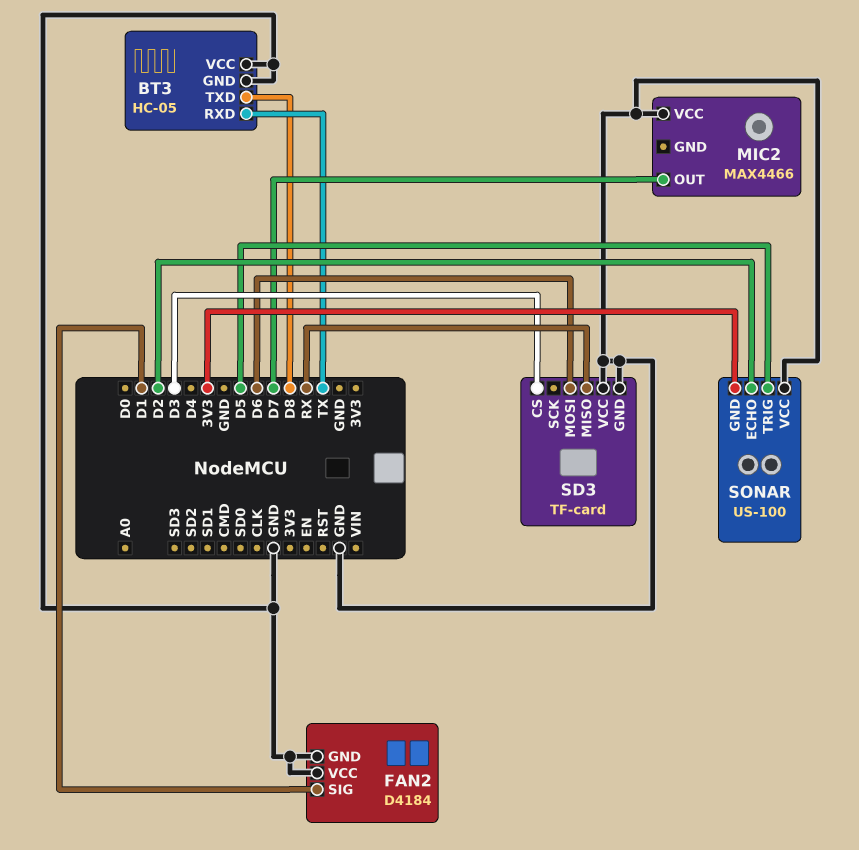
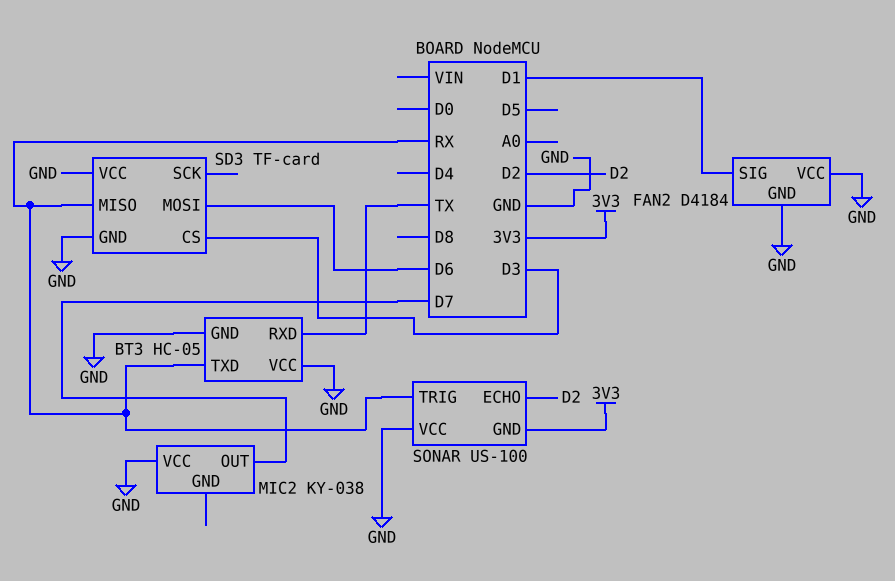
BT3 pin TXD: D8 -> RX
MIC2: MAX4466 -> KY-038
SONAR pin TRIG: D5 -> RX

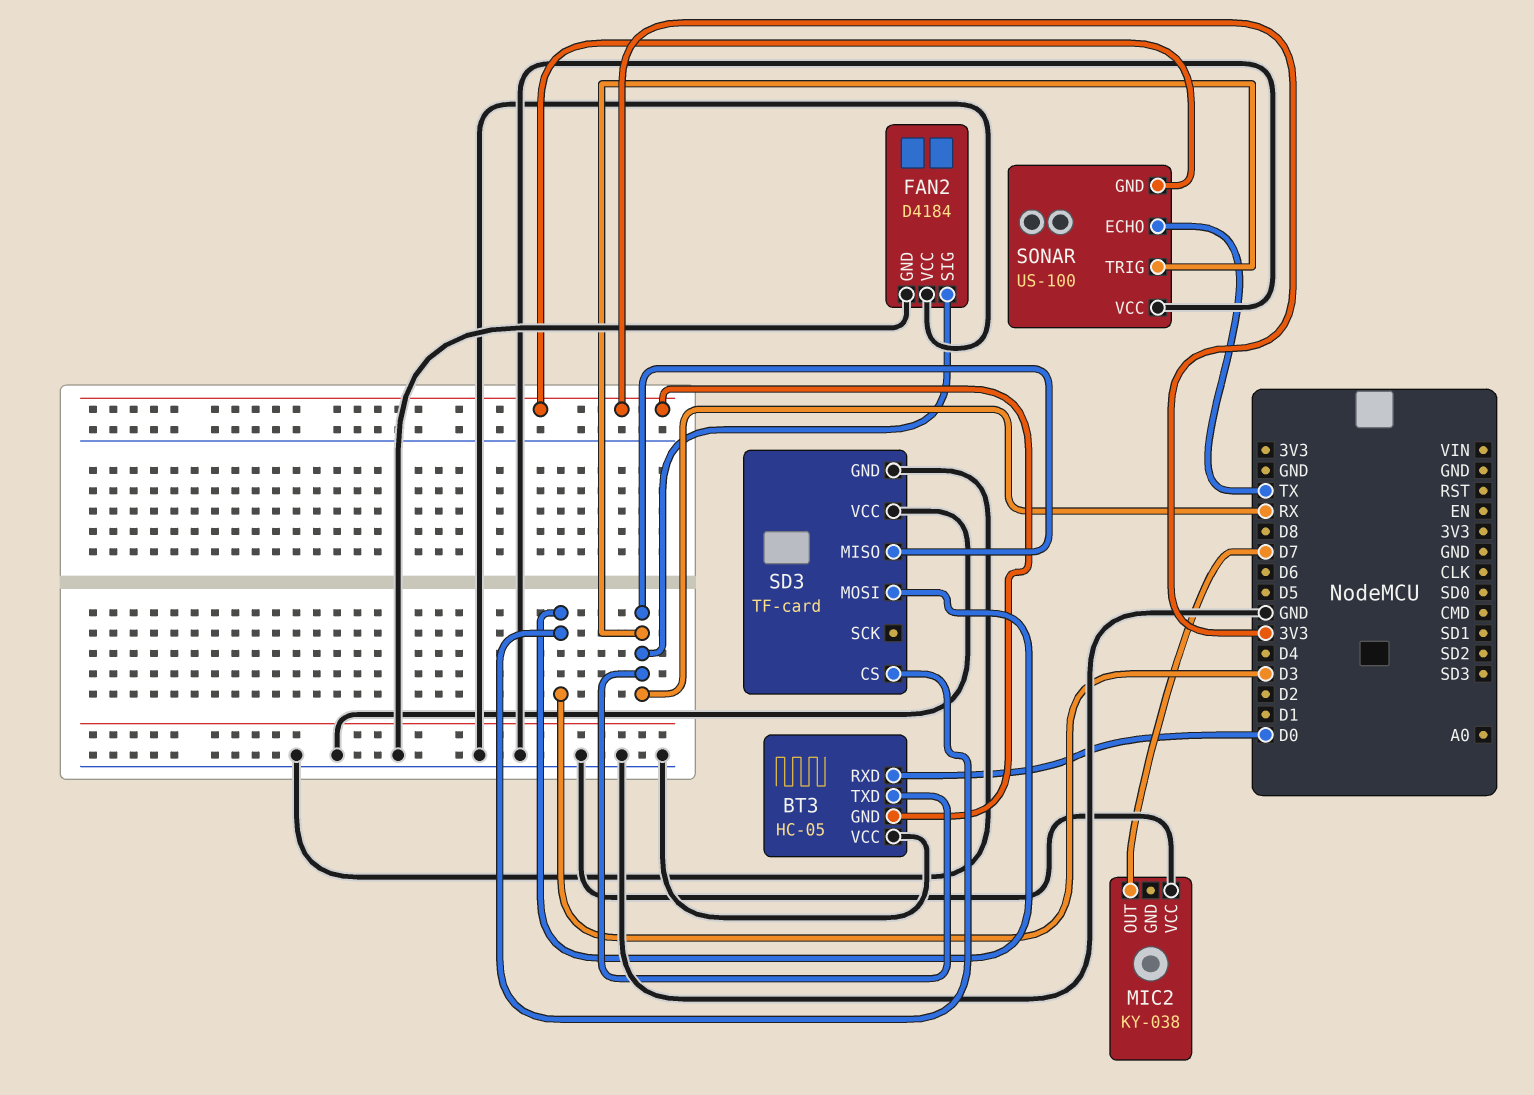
BT3 pin GND: GND -> 3V3
BT3 pin RXD: TX -> D0
FAN2 pin SIG: D1 -> RX
SD3 pin MOSI: D6 -> D3
SONAR pin ECHO: D2 -> TX

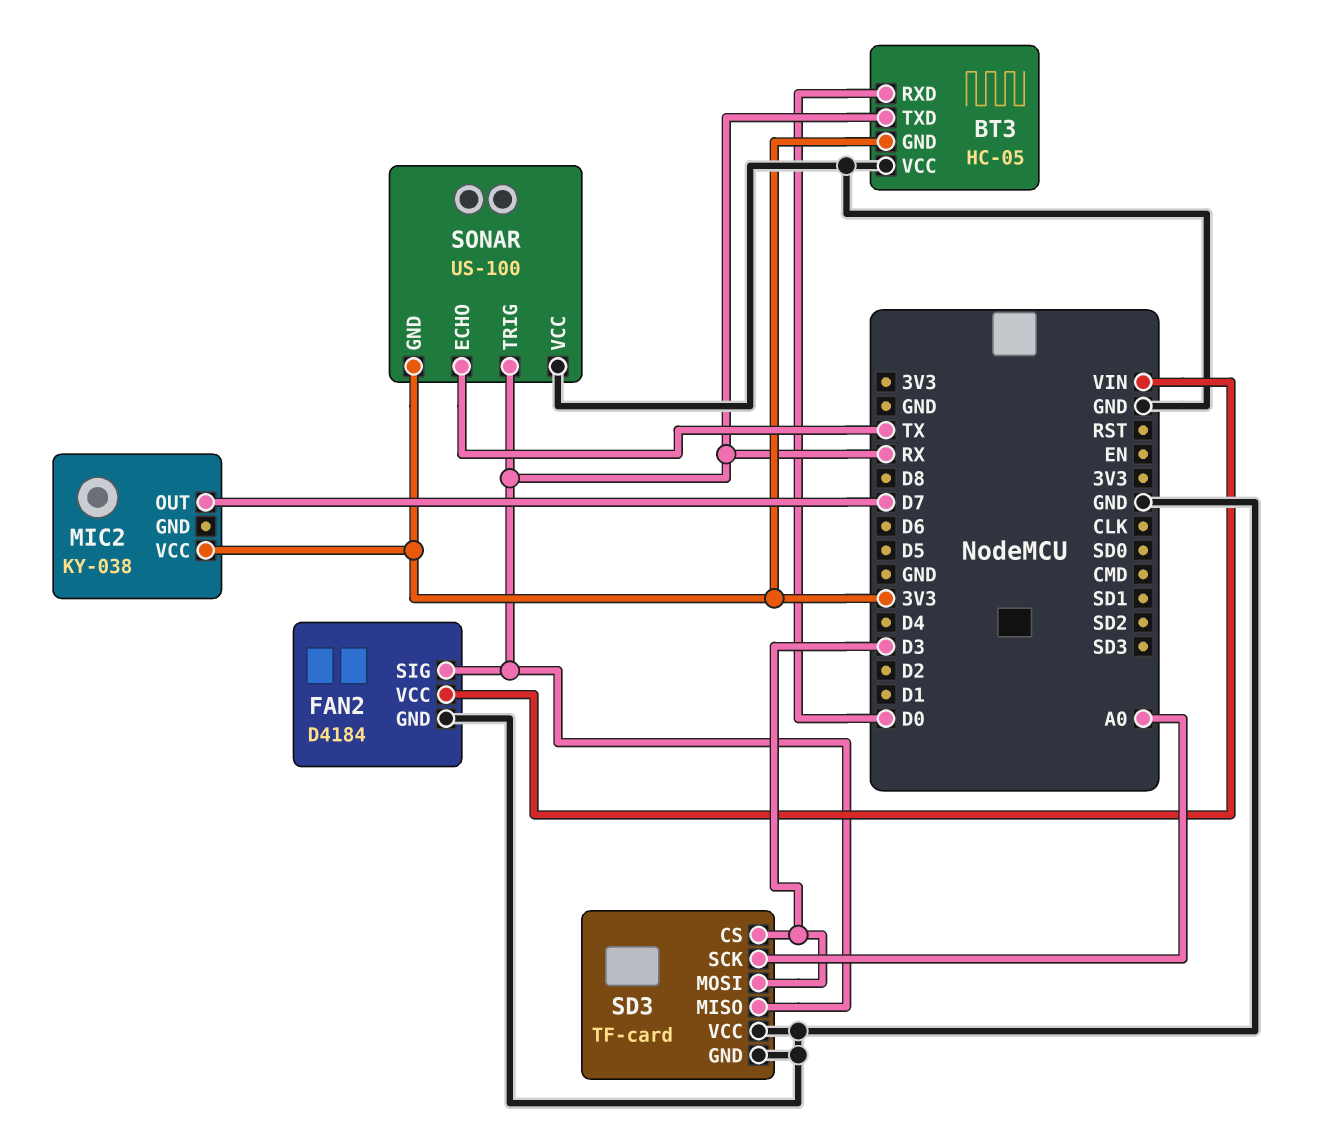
FAN2 pin VCC: GND -> VIN
MIC2 pin VCC: GND -> 3V3
SD3 pin SCK: none -> A0

